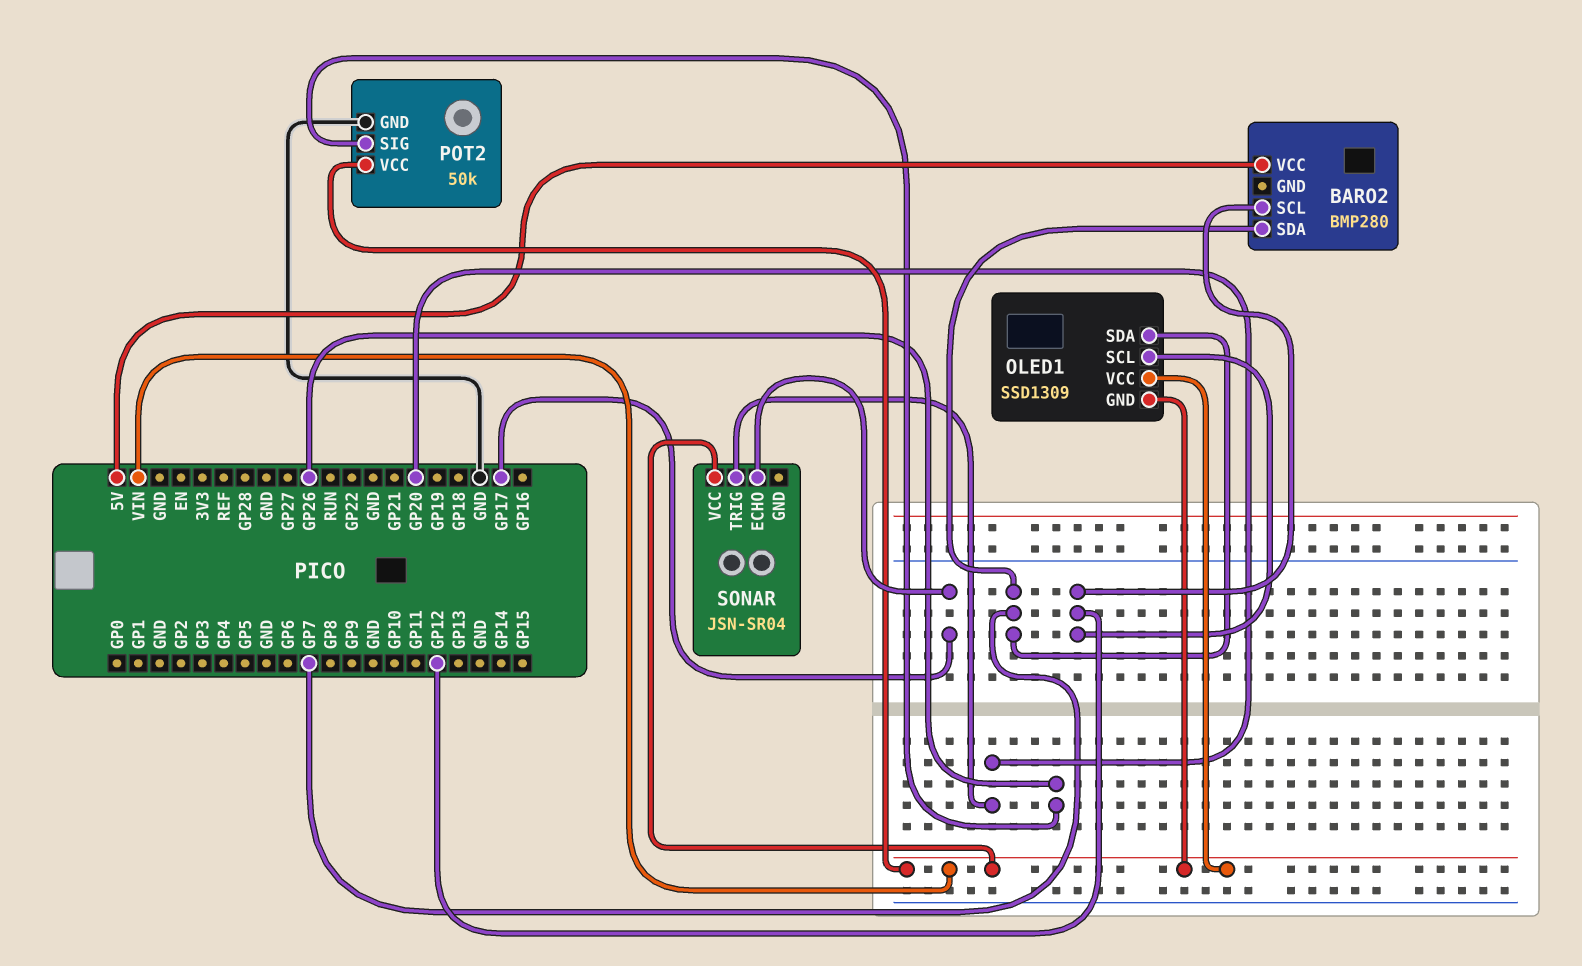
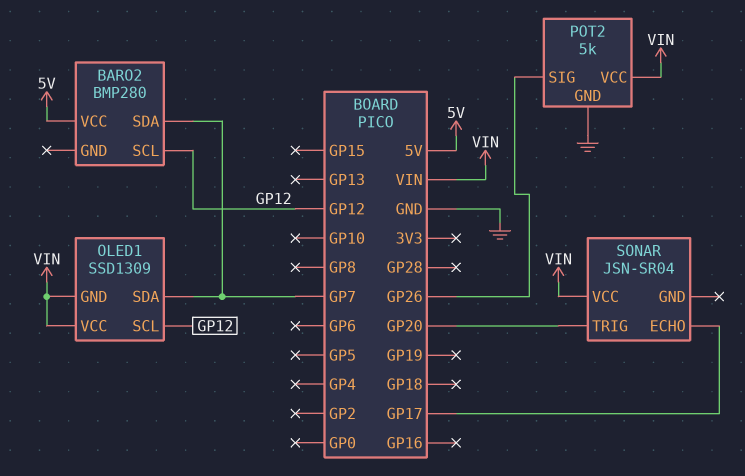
POT2: 50k -> 5k

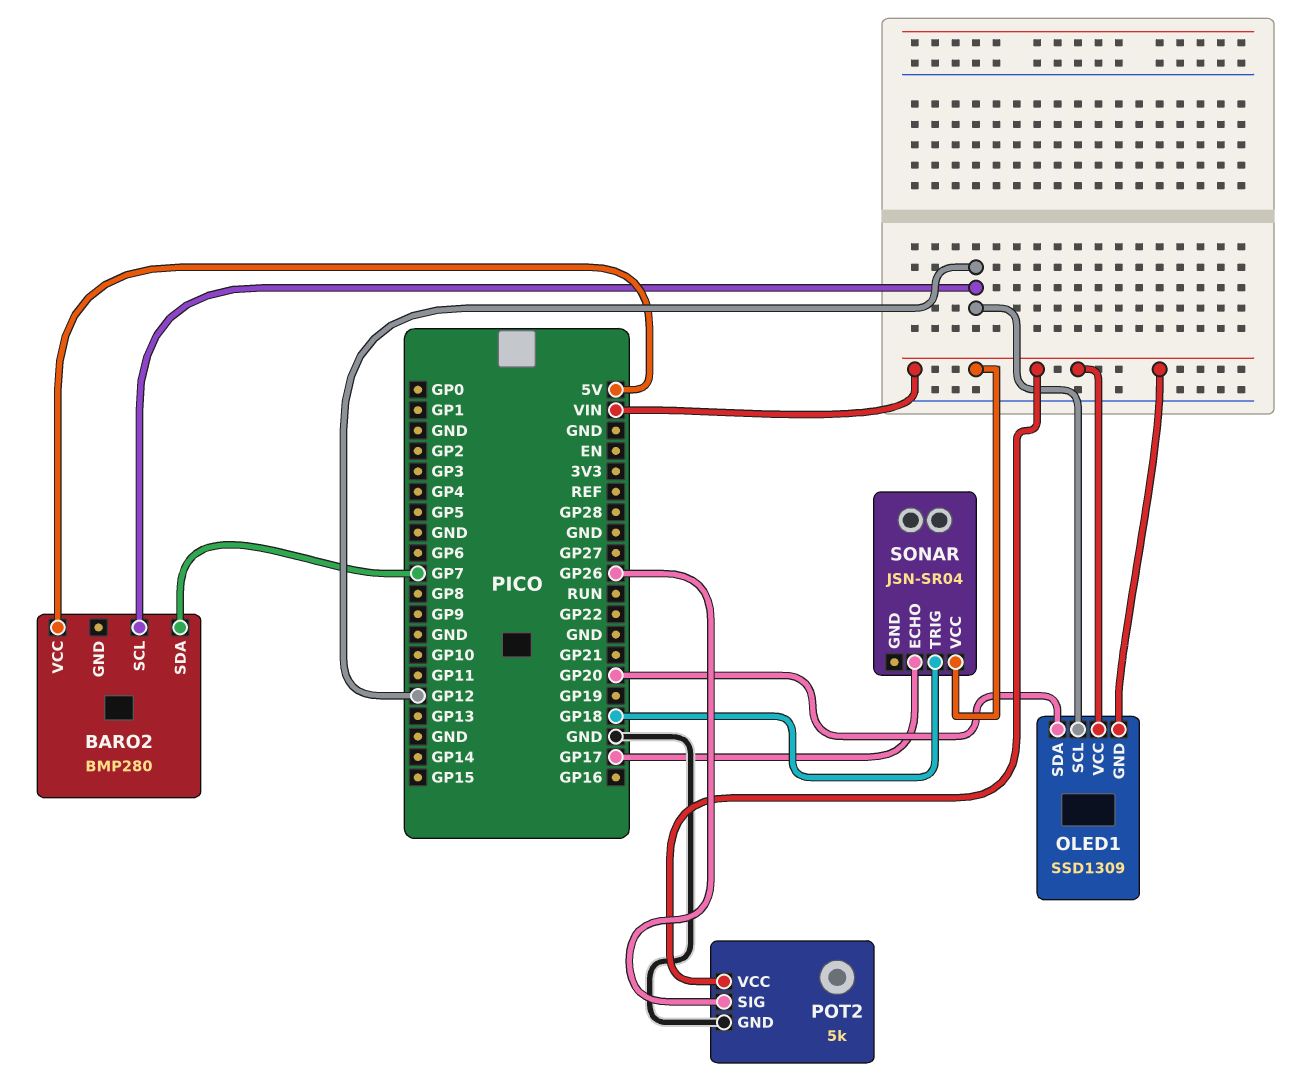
OLED1 pin SDA: GP7 -> GP20
SONAR pin TRIG: GP20 -> GP18

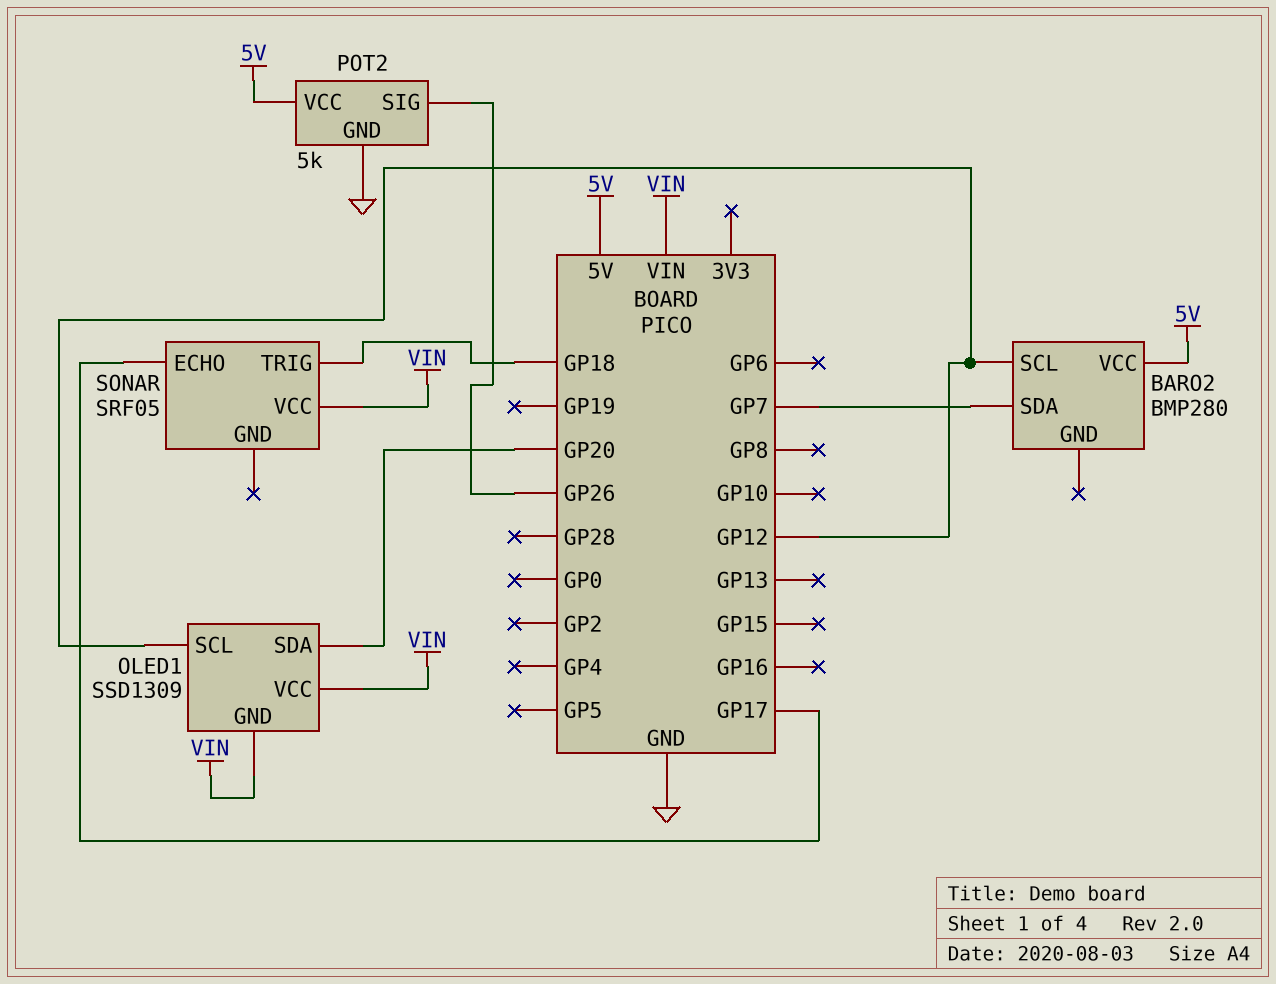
POT2 pin VCC: VIN -> 5V
SONAR: JSN-SR04 -> SRF05

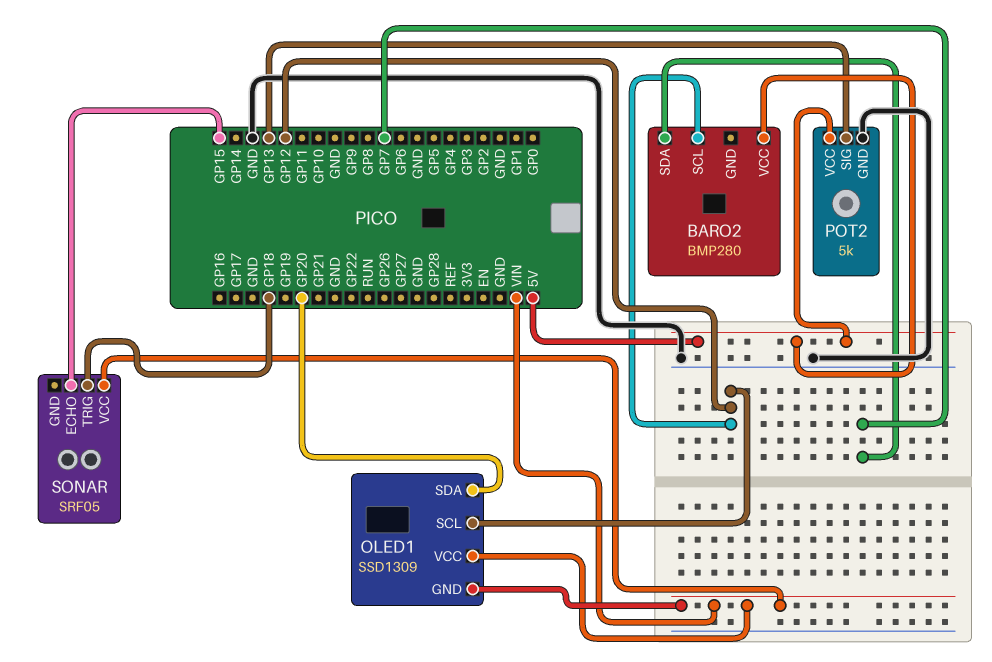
POT2 pin SIG: GP26 -> GP13
SONAR pin ECHO: GP17 -> GP15

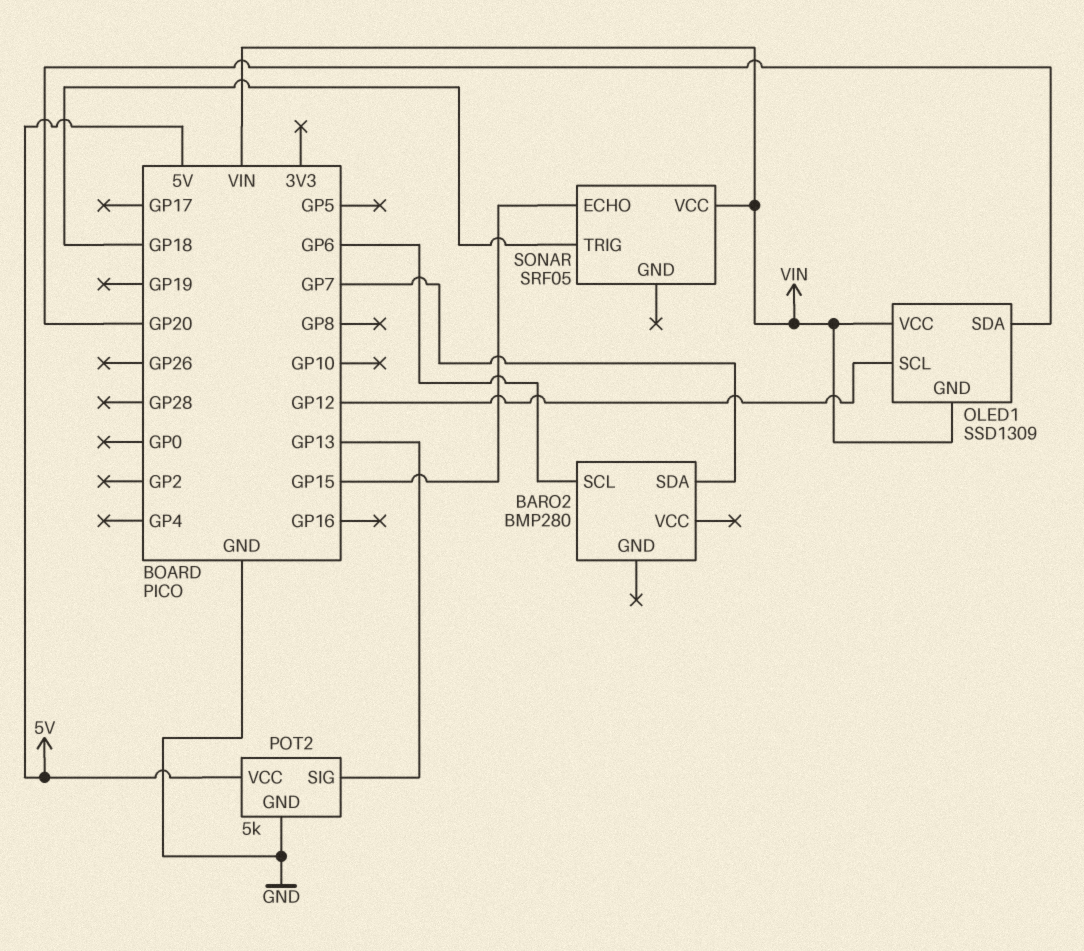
BARO2 pin SCL: GP12 -> GP6
BARO2 pin VCC: 5V -> none

